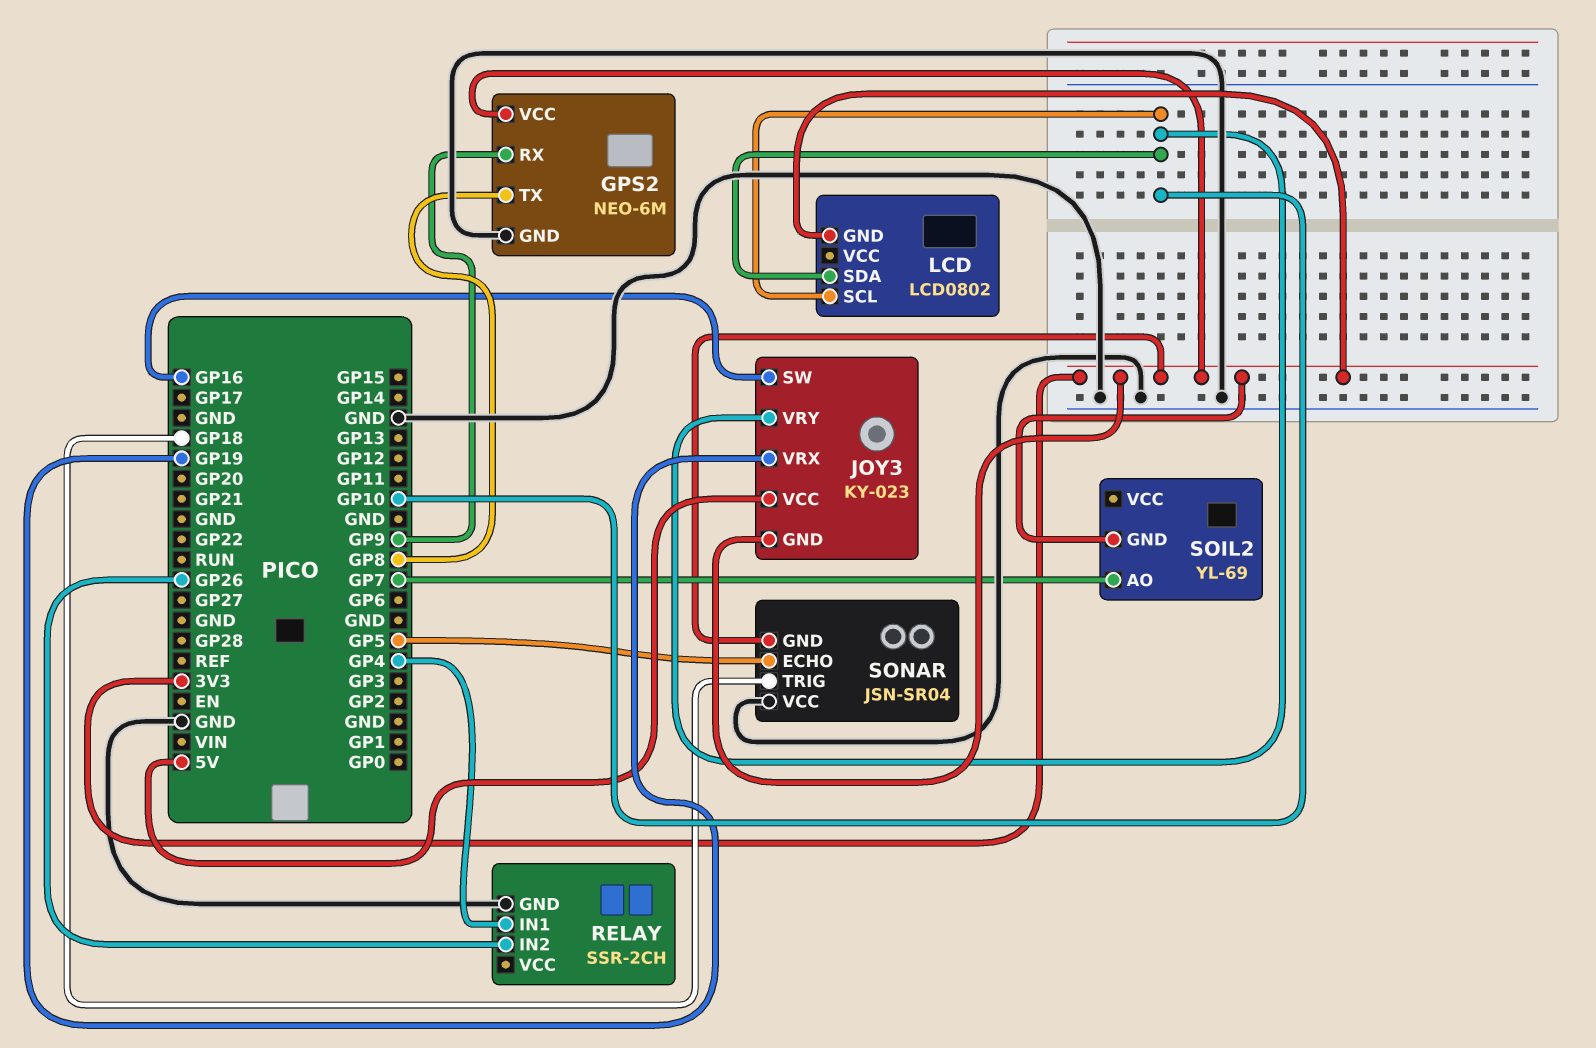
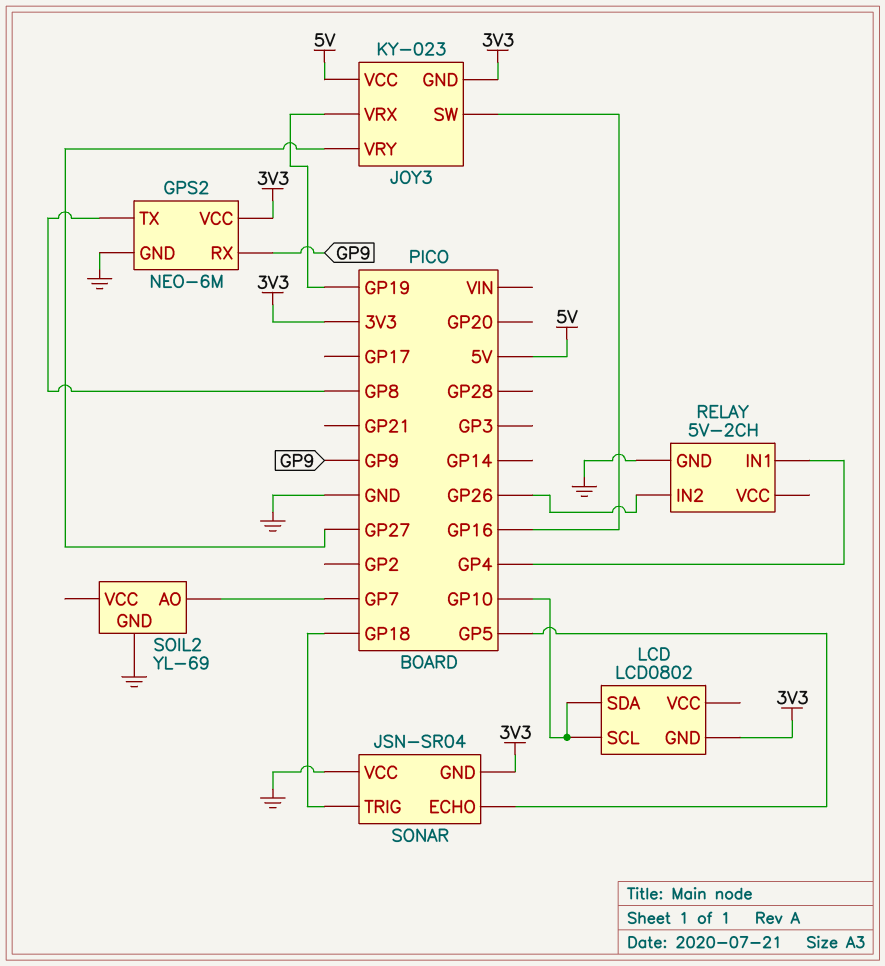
JOY3 pin VRY: GP10 -> GP27
RELAY: SSR-2CH -> 5V-2CH
SOIL2 pin GND: 3V3 -> GND

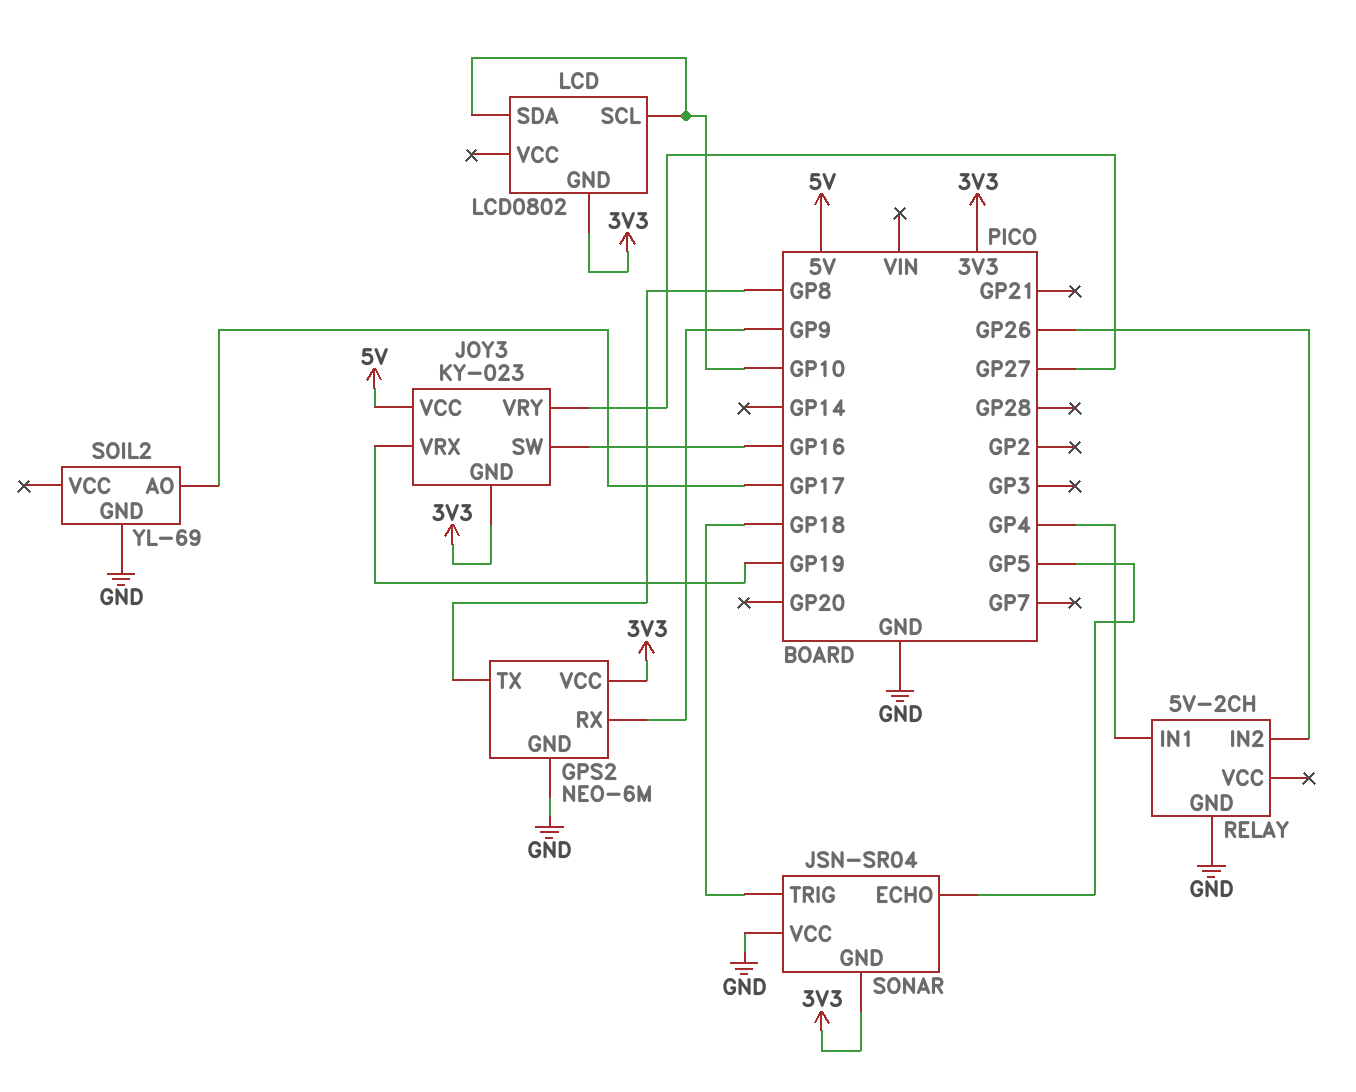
SOIL2 pin AO: GP7 -> GP17

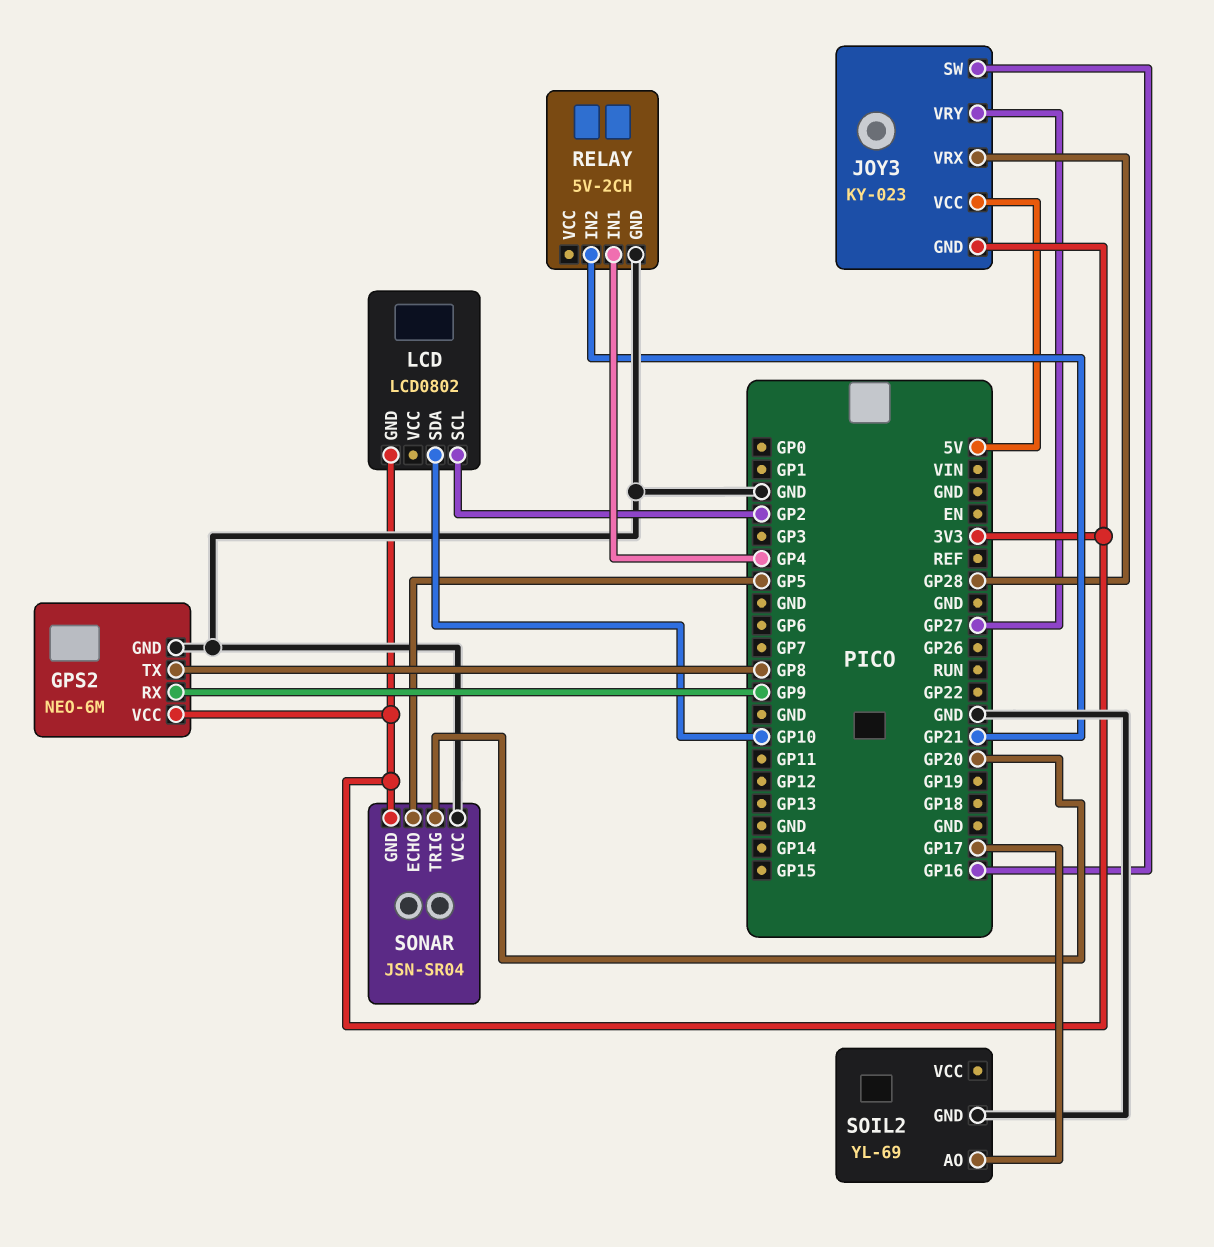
JOY3 pin VRX: GP19 -> GP28
LCD pin SCL: GP10 -> GP2
RELAY pin IN2: GP26 -> GP21
SONAR pin TRIG: GP18 -> GP20

